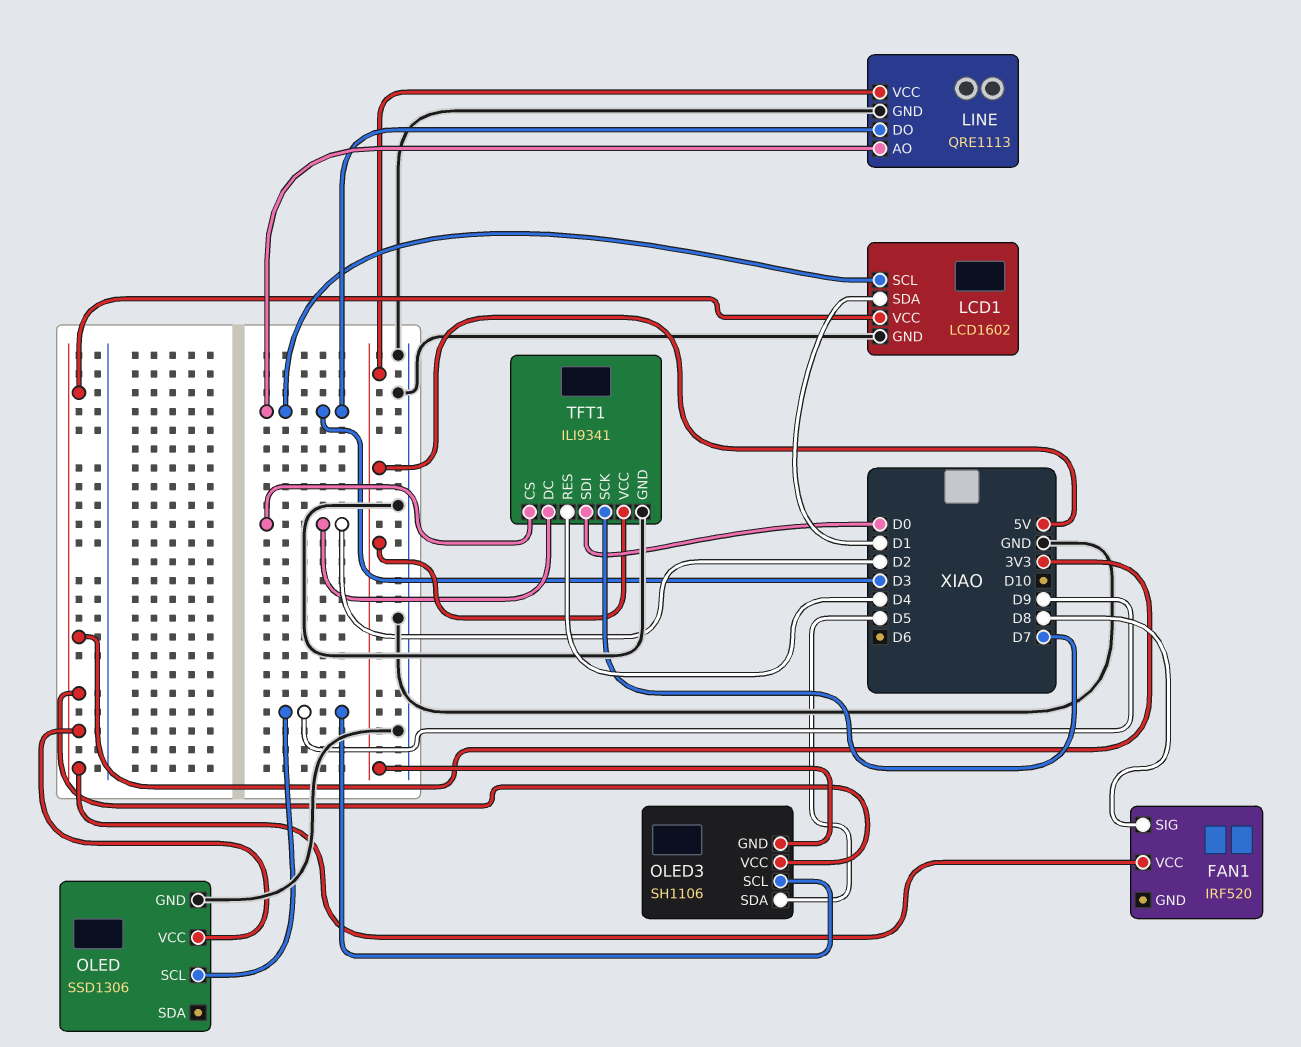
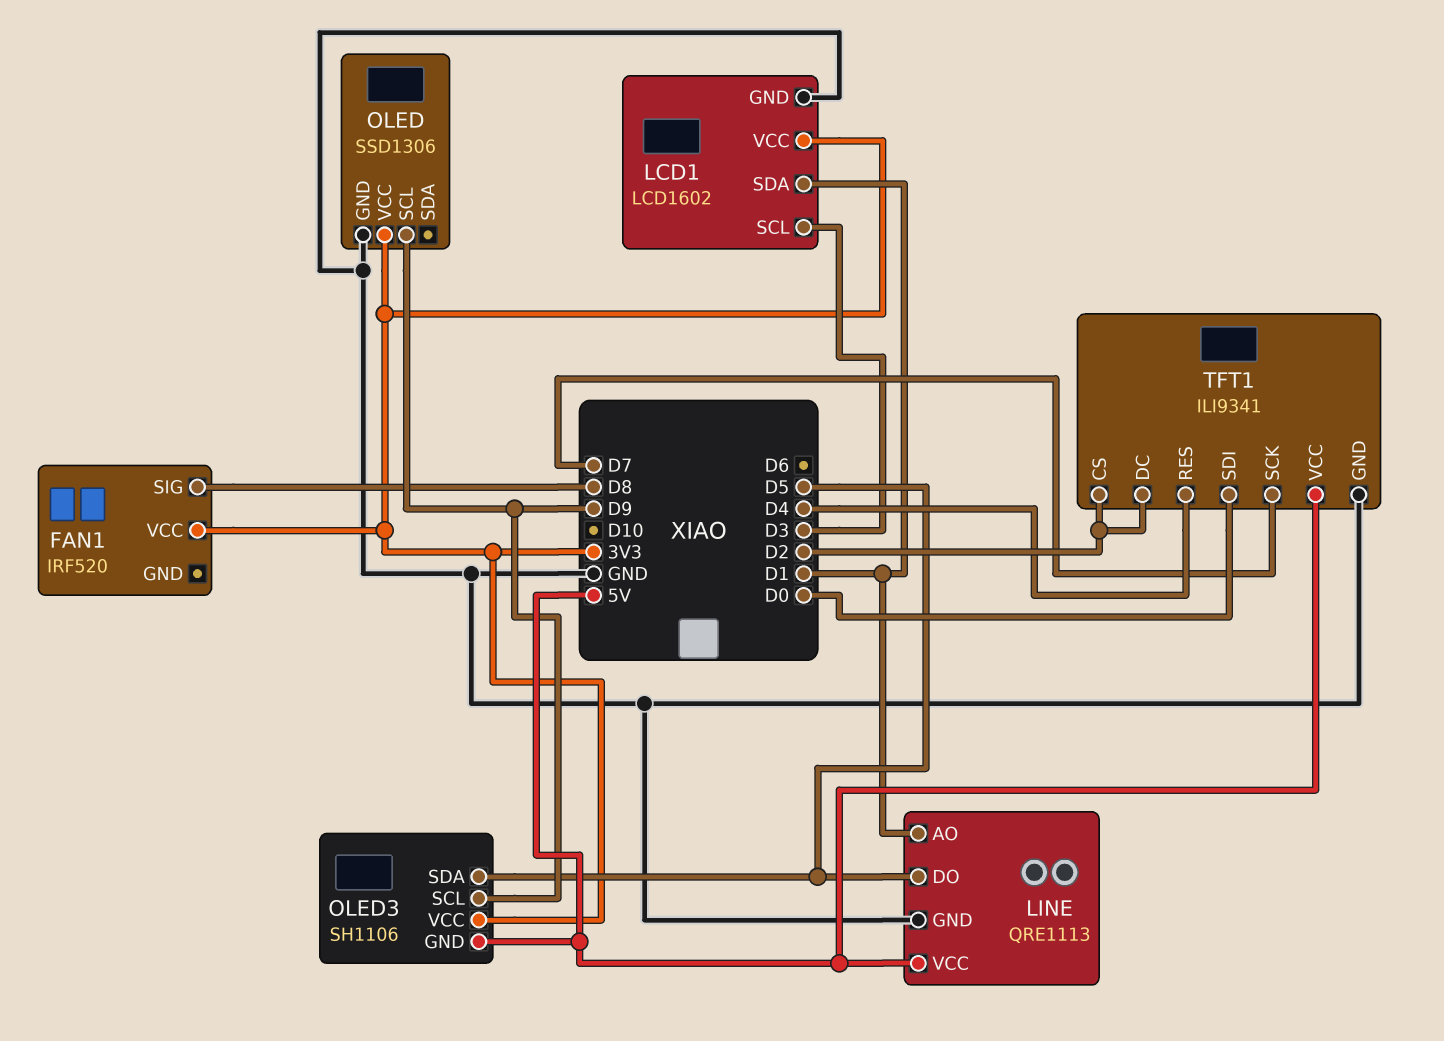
LINE pin AO: D3 -> D1
LINE pin DO: D3 -> D5

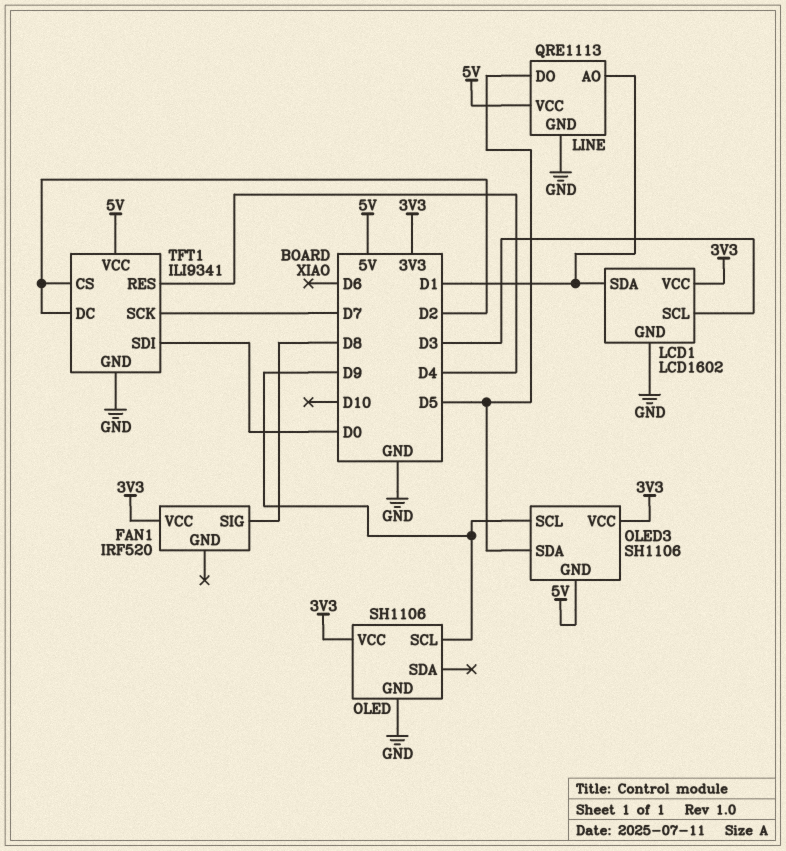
OLED: SSD1306 -> SH1106

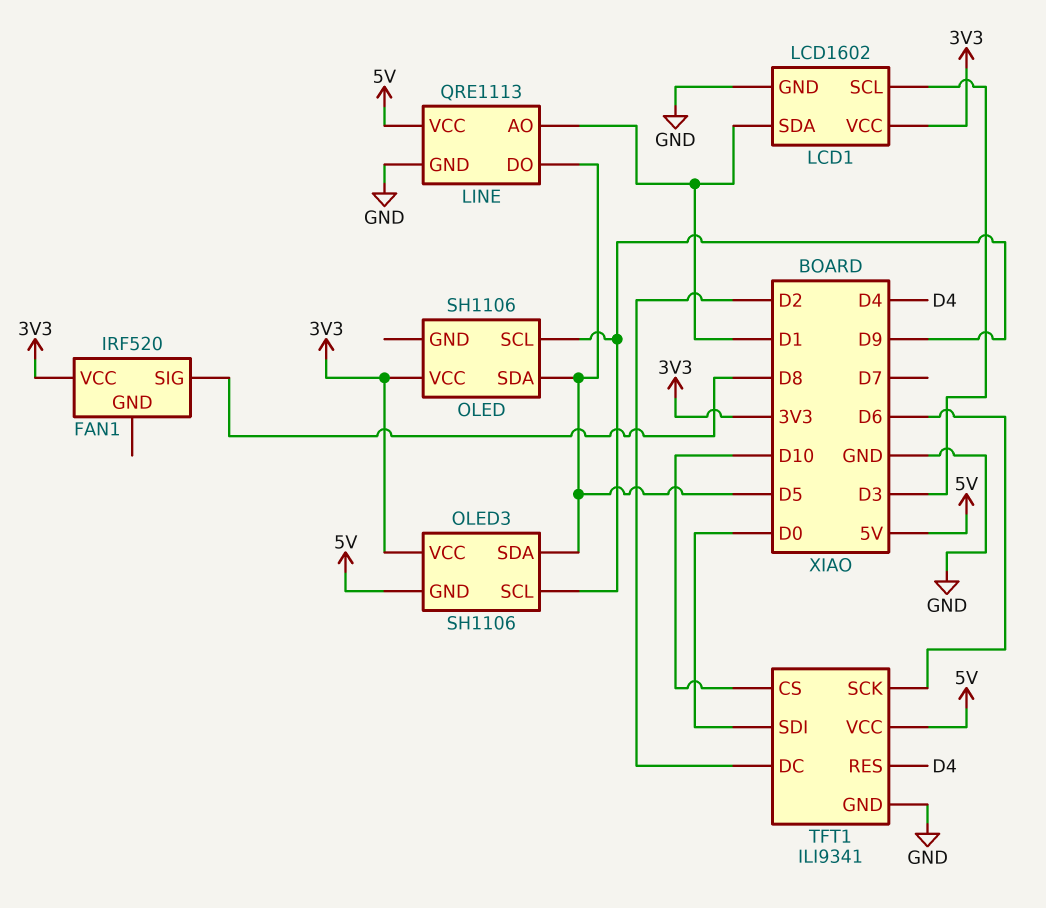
OLED pin GND: GND -> none
OLED pin SDA: none -> D5
TFT1 pin CS: D2 -> D10
TFT1 pin SCK: D7 -> D6

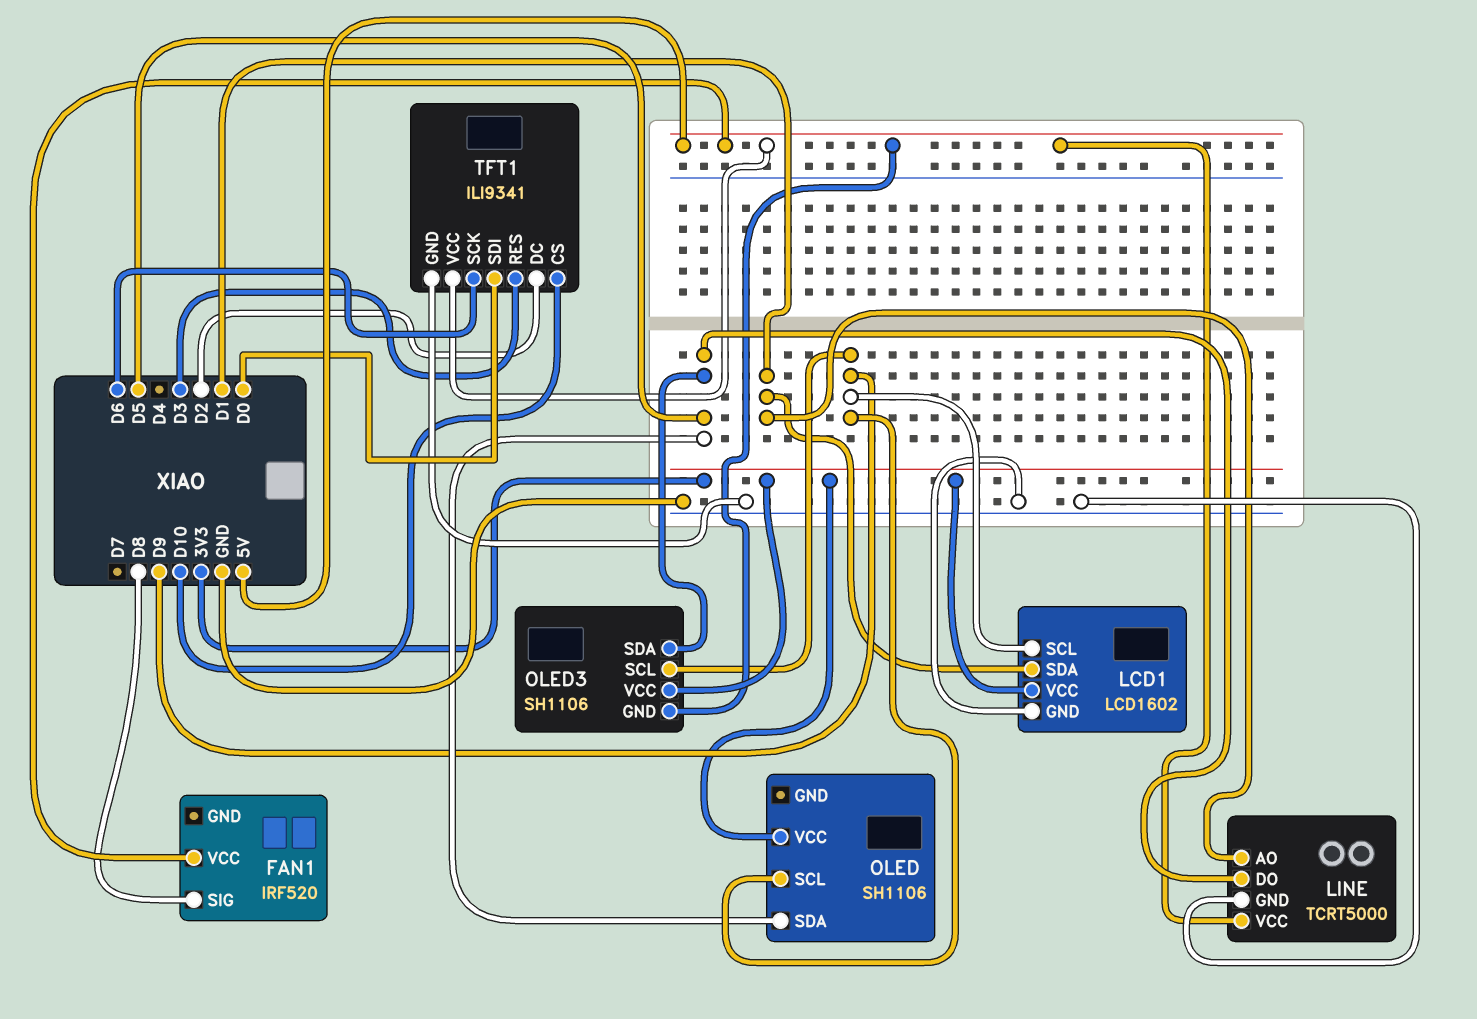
FAN1 pin VCC: 3V3 -> 5V
LCD1 pin SCL: D3 -> D9
LINE: QRE1113 -> TCRT5000
TFT1 pin RES: D4 -> D3

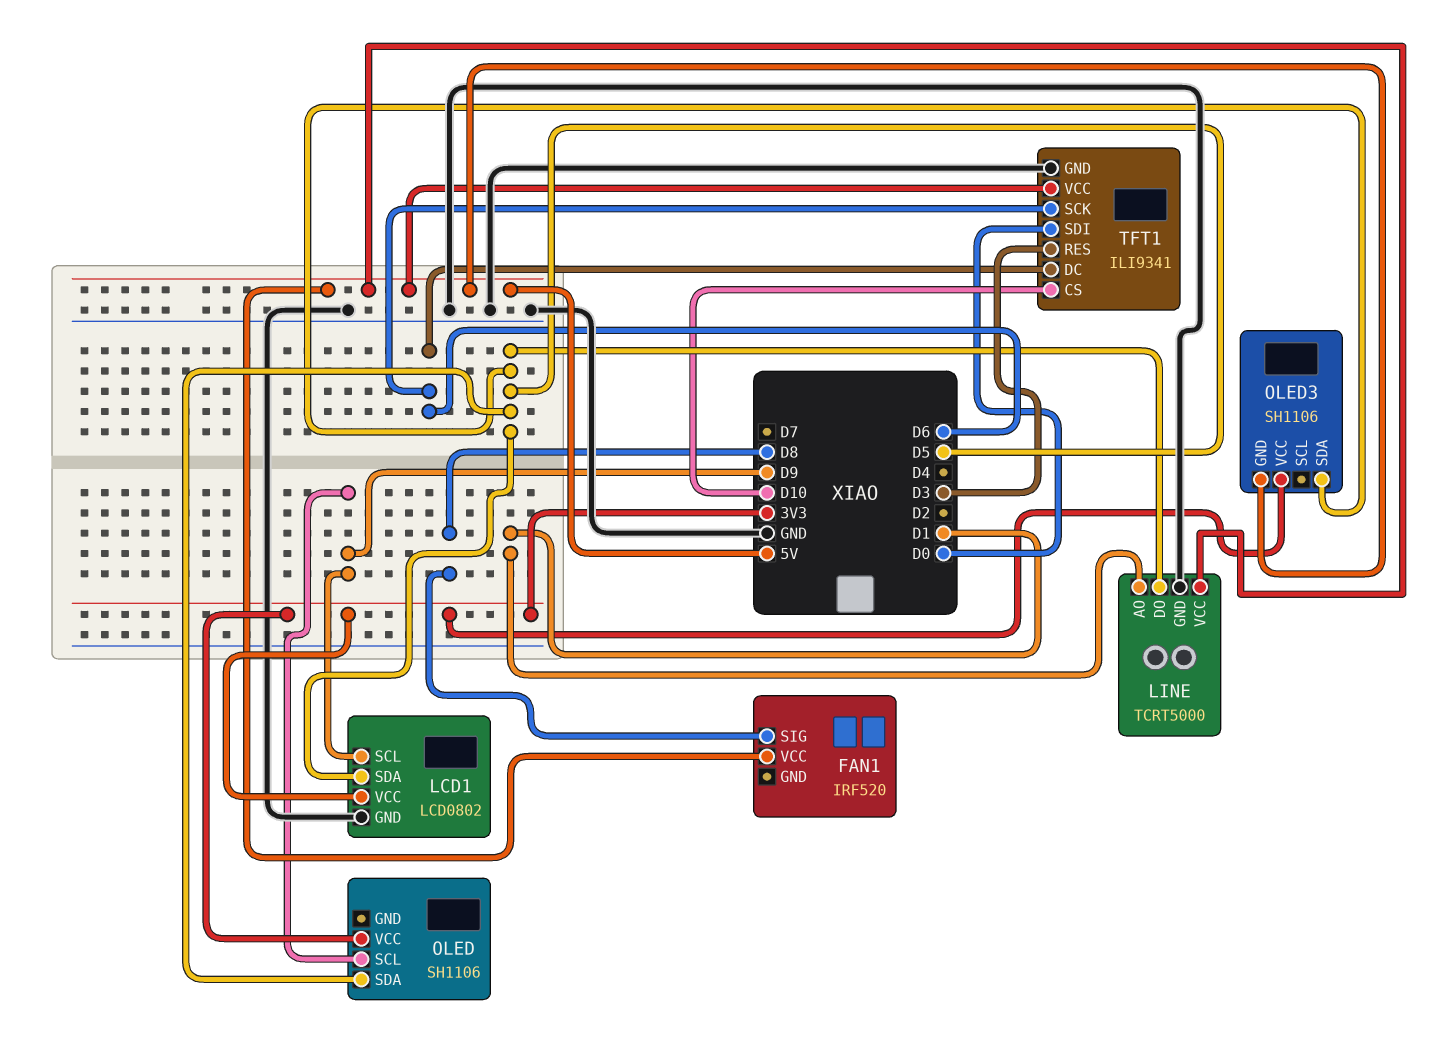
LCD1: LCD1602 -> LCD0802
LCD1 pin SDA: D1 -> D5
OLED3 pin SCL: D9 -> none
TFT1 pin DC: D2 -> D6

